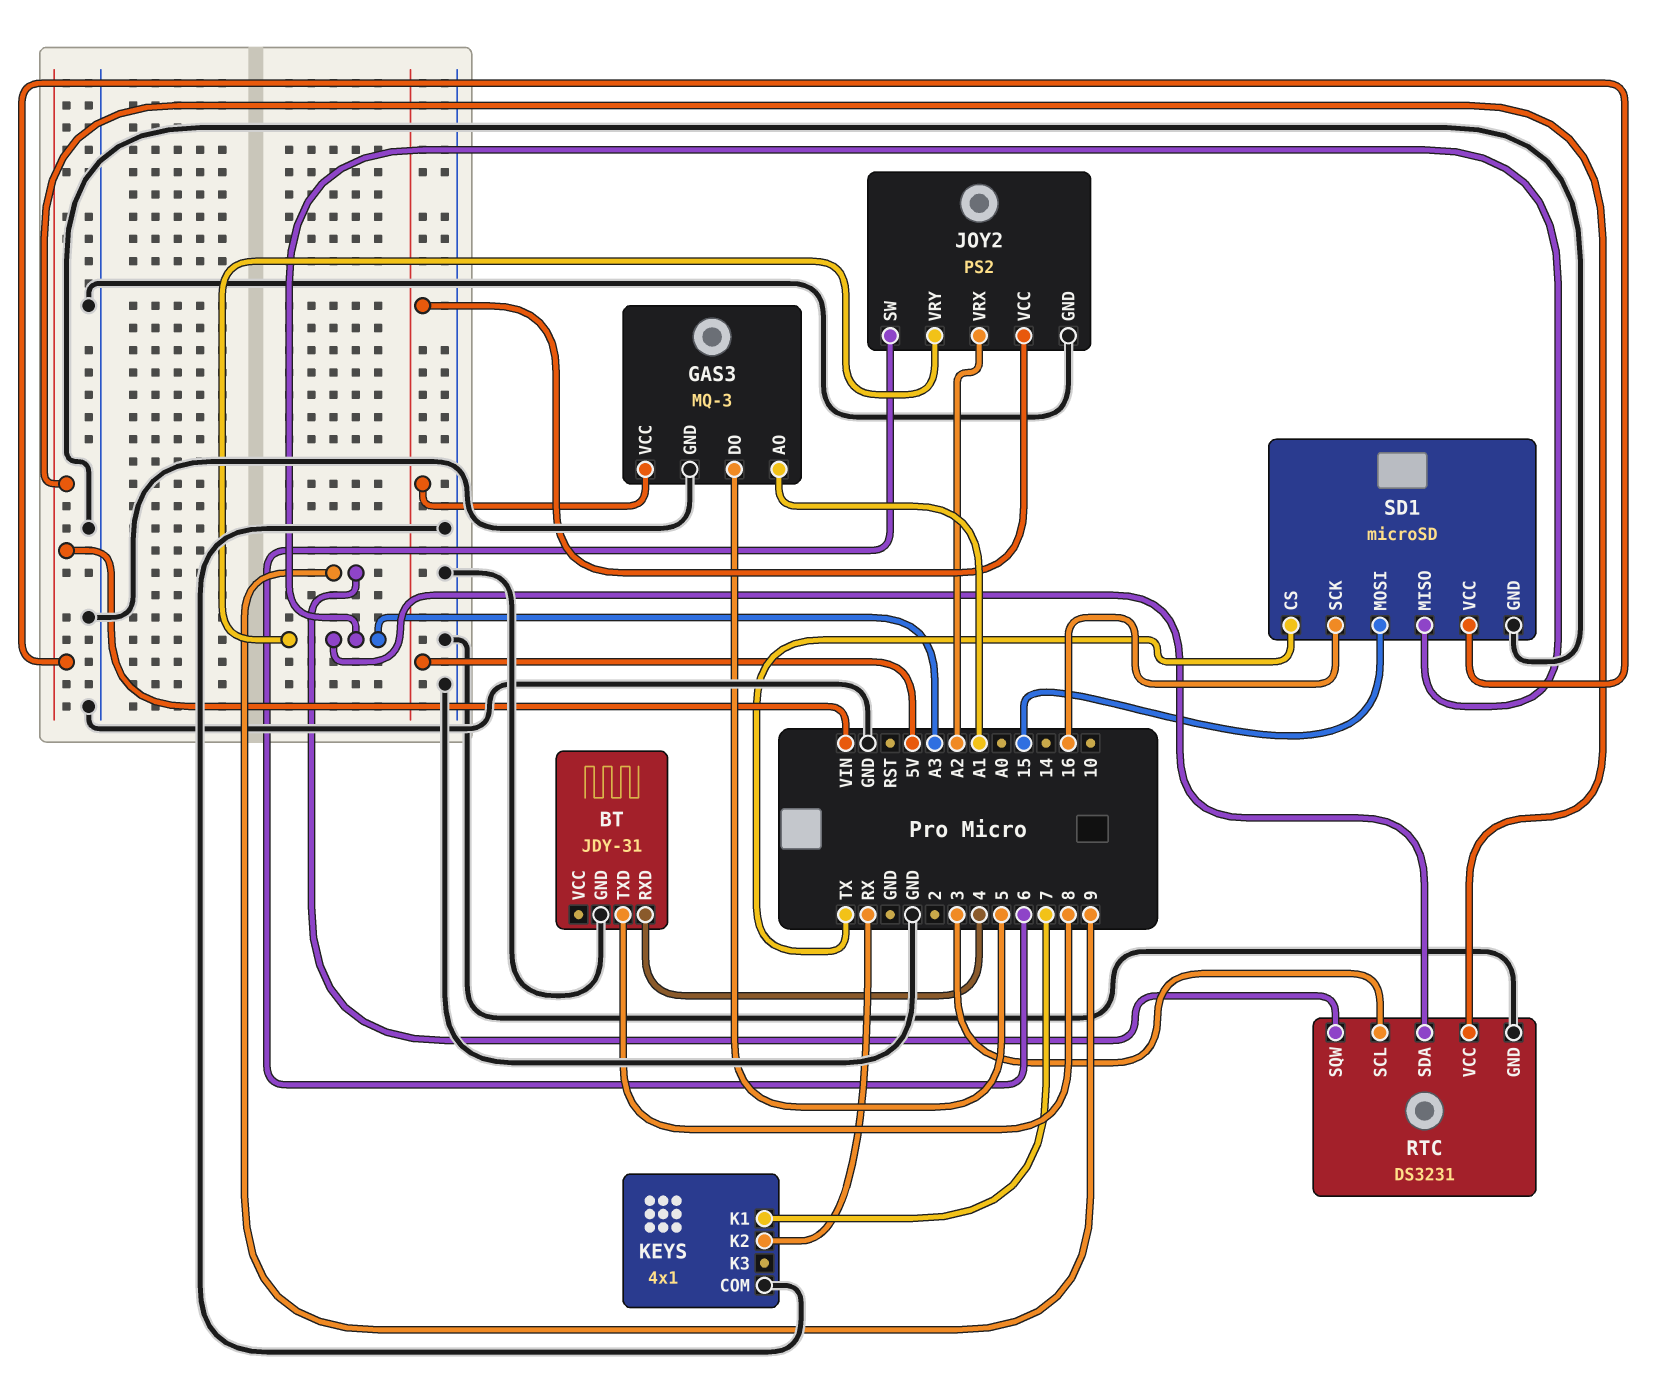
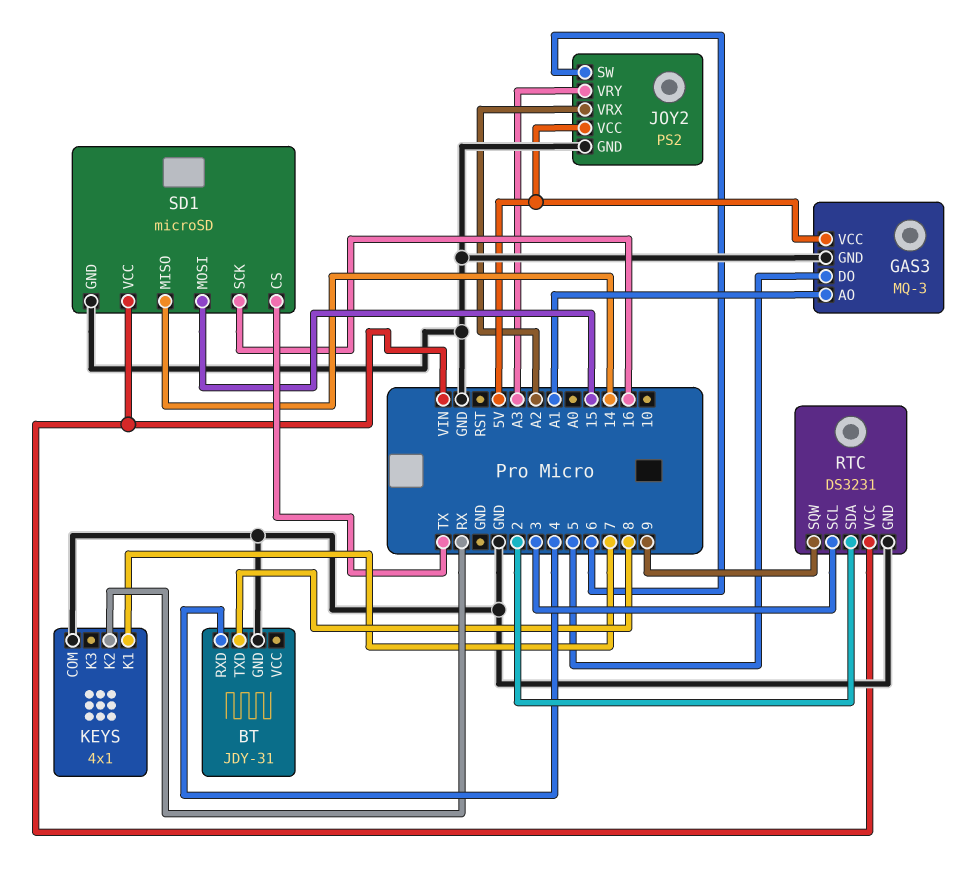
RTC pin SDA: A3 -> 2
SD1 pin MISO: A3 -> 14

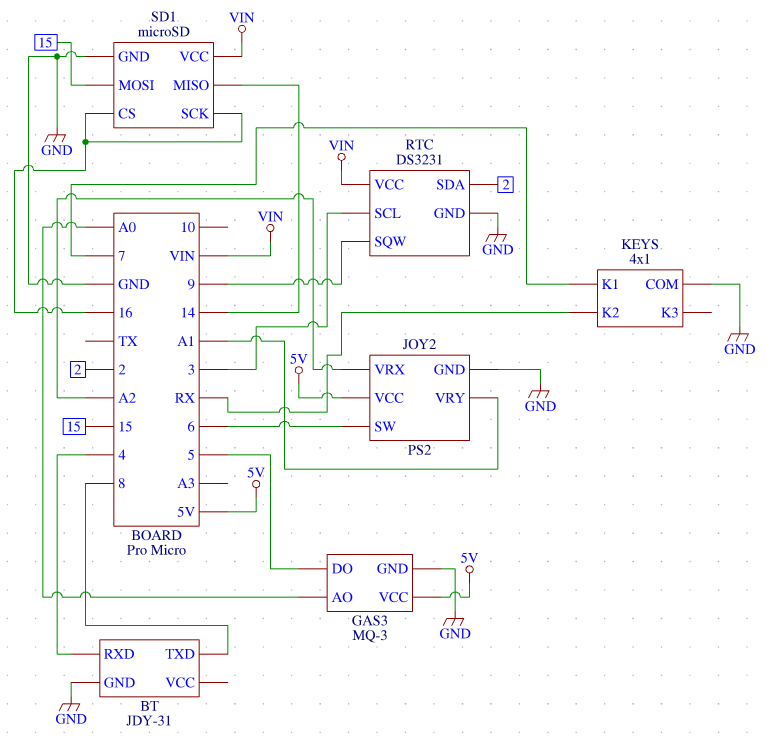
GAS3 pin AO: A1 -> A0
JOY2 pin VRY: A3 -> A1
SD1 pin CS: TX -> 16

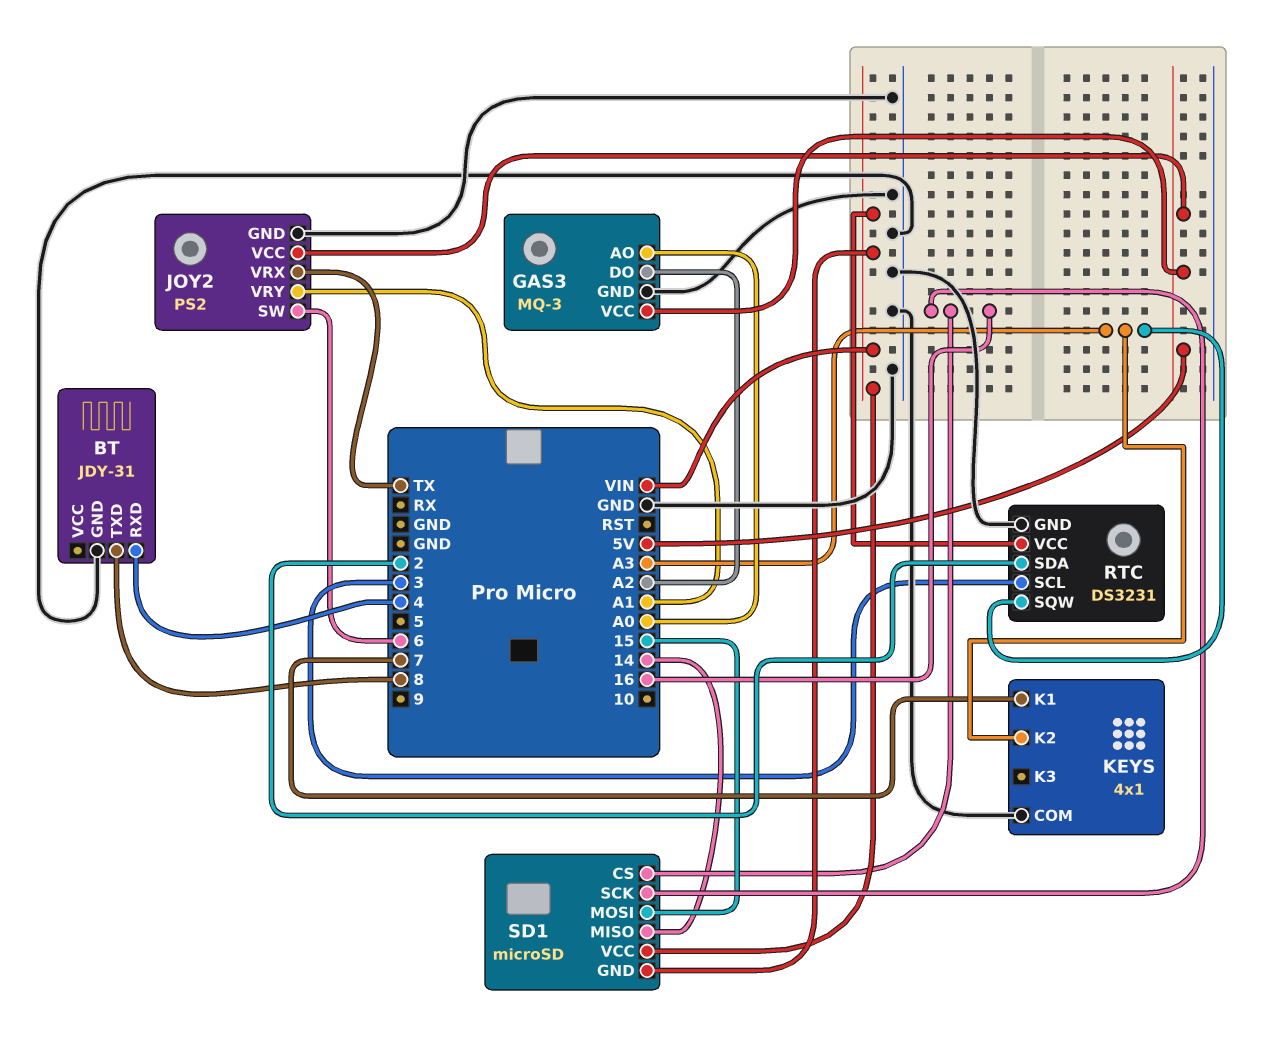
GAS3 pin DO: 5 -> A2
JOY2 pin VRX: A2 -> TX
KEYS pin K2: RX -> A3
RTC pin SQW: 9 -> A3
SD1 pin GND: GND -> VIN

